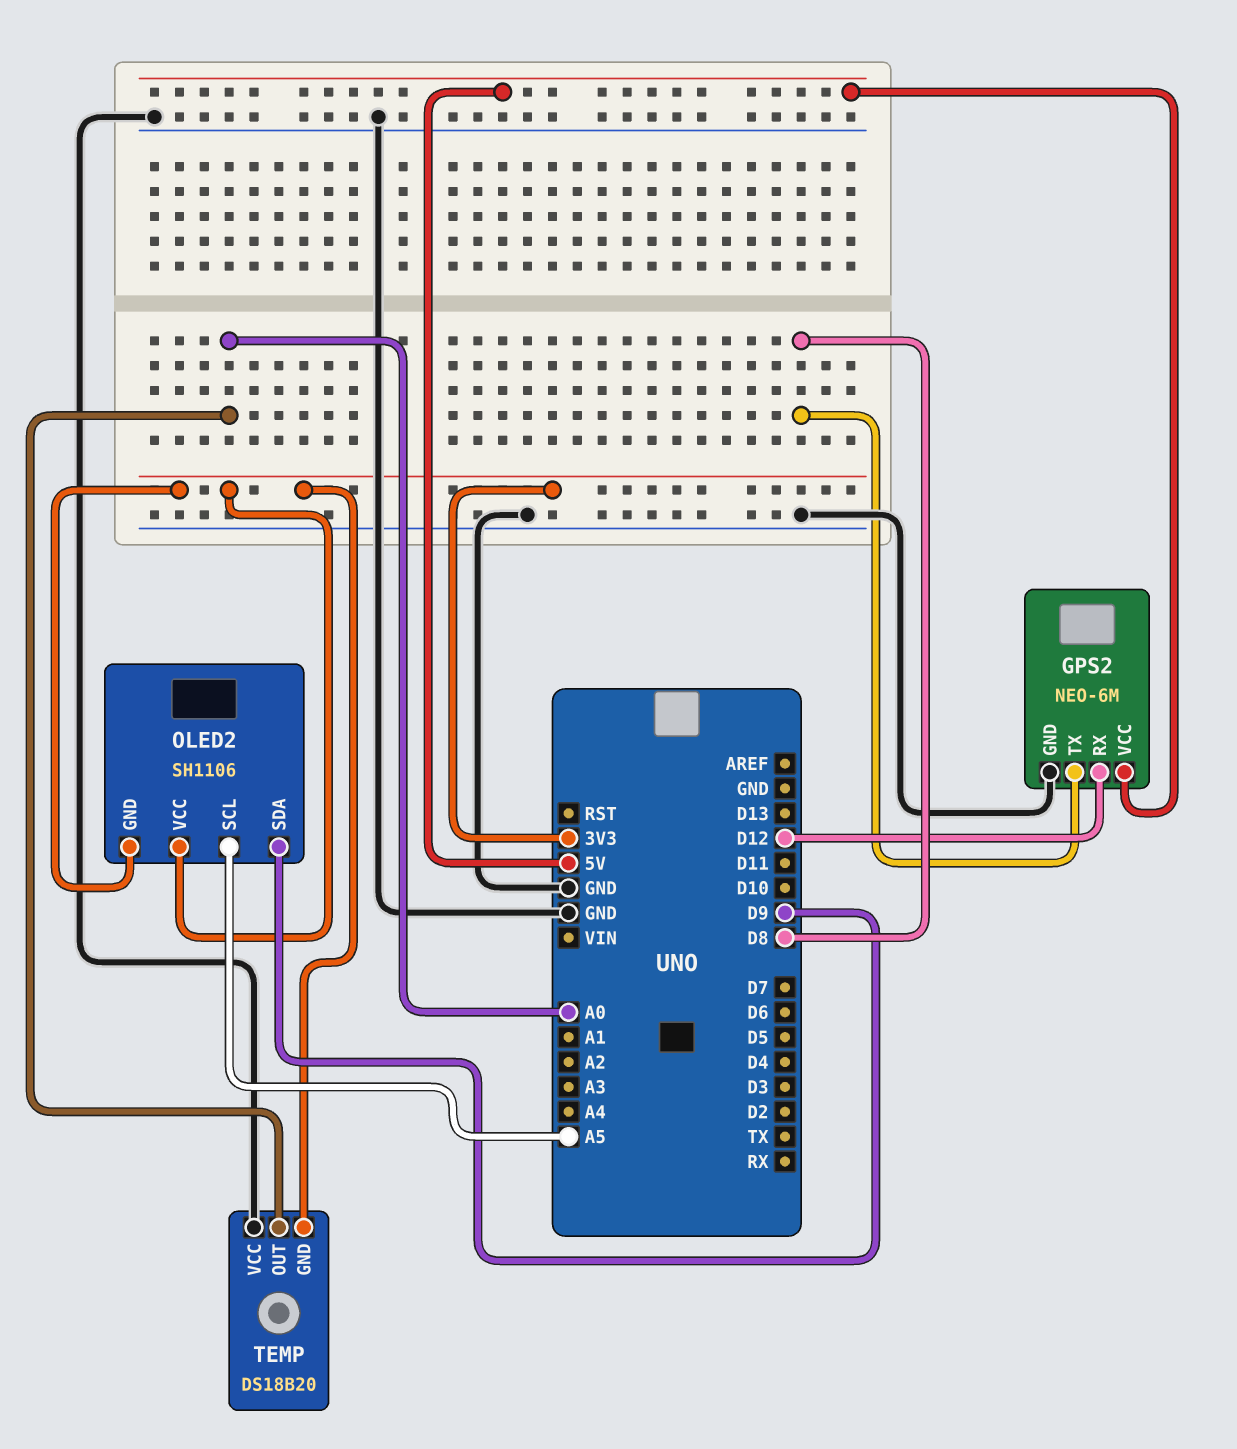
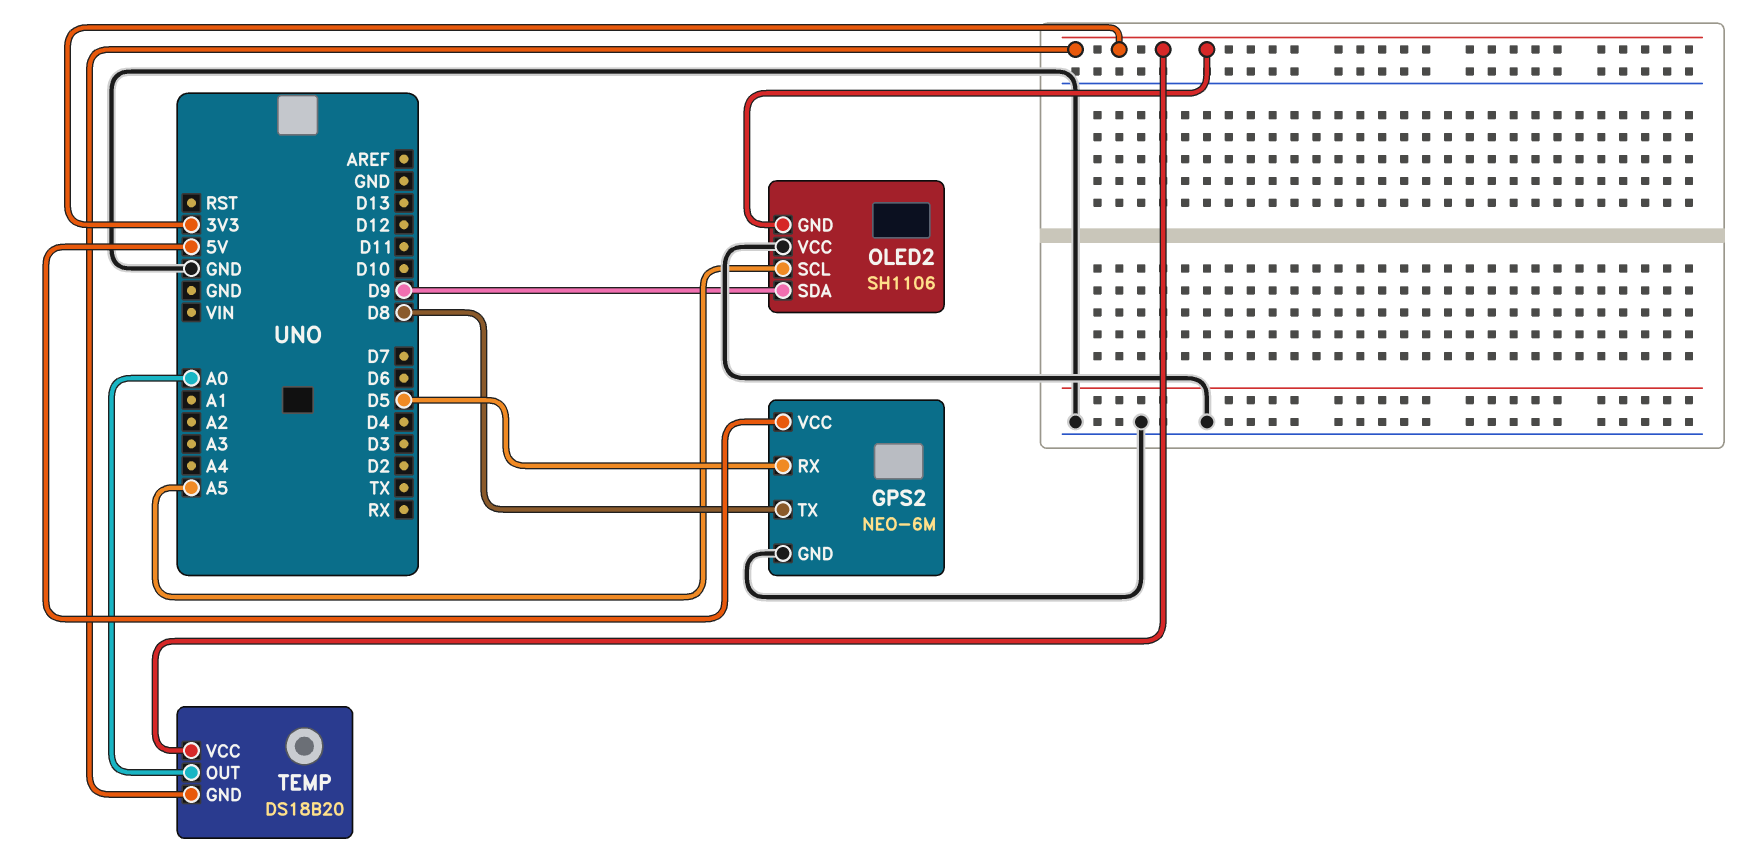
GPS2 pin RX: D12 -> D5
OLED2 pin VCC: 3V3 -> GND
TEMP pin VCC: GND -> 3V3

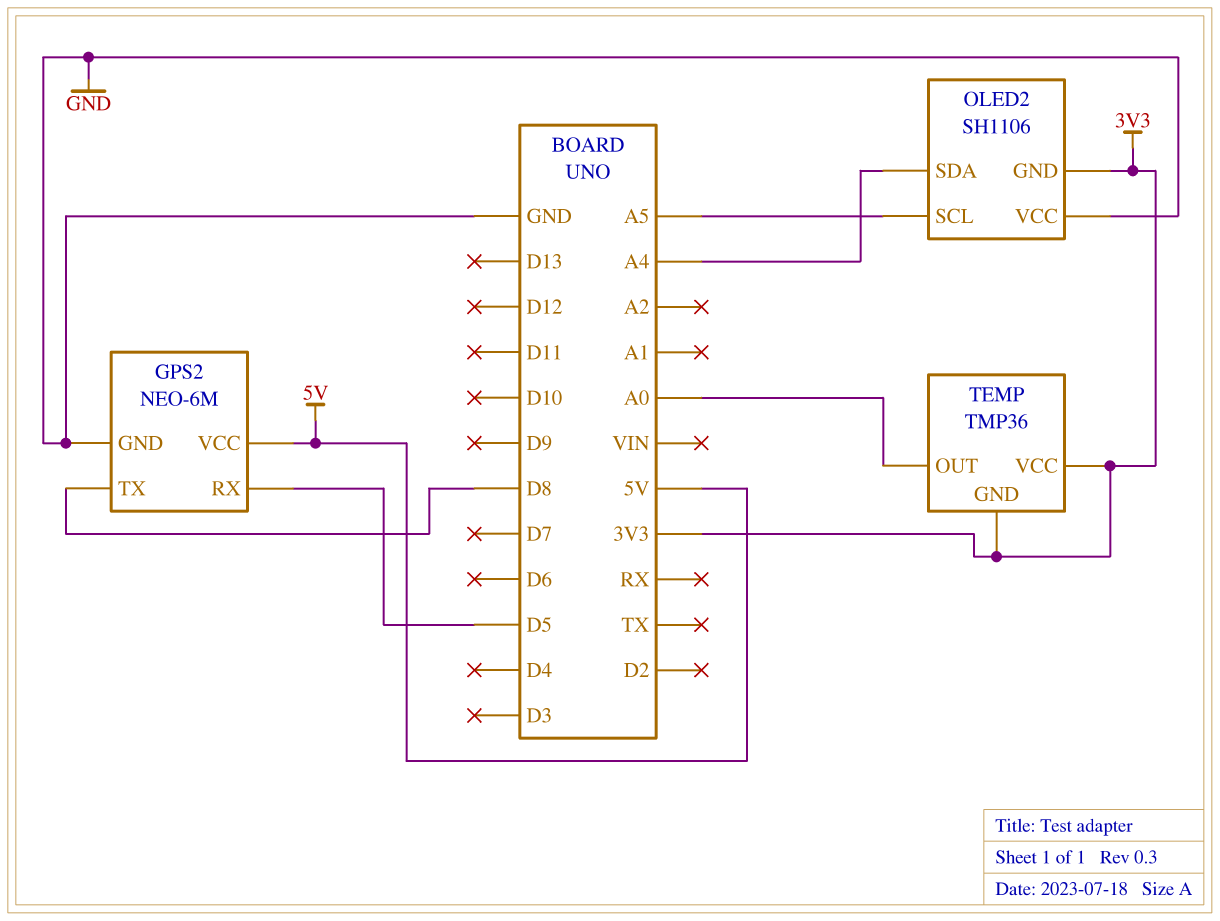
OLED2 pin SDA: D9 -> A4
TEMP: DS18B20 -> TMP36

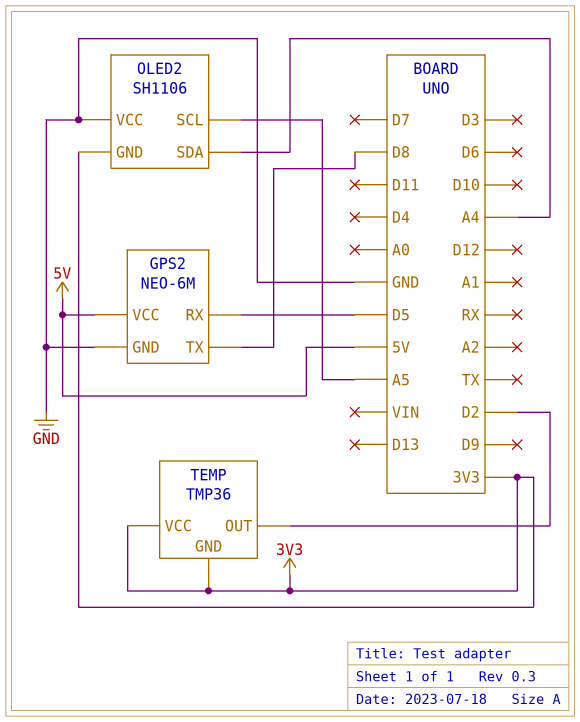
TEMP pin OUT: A0 -> D2

